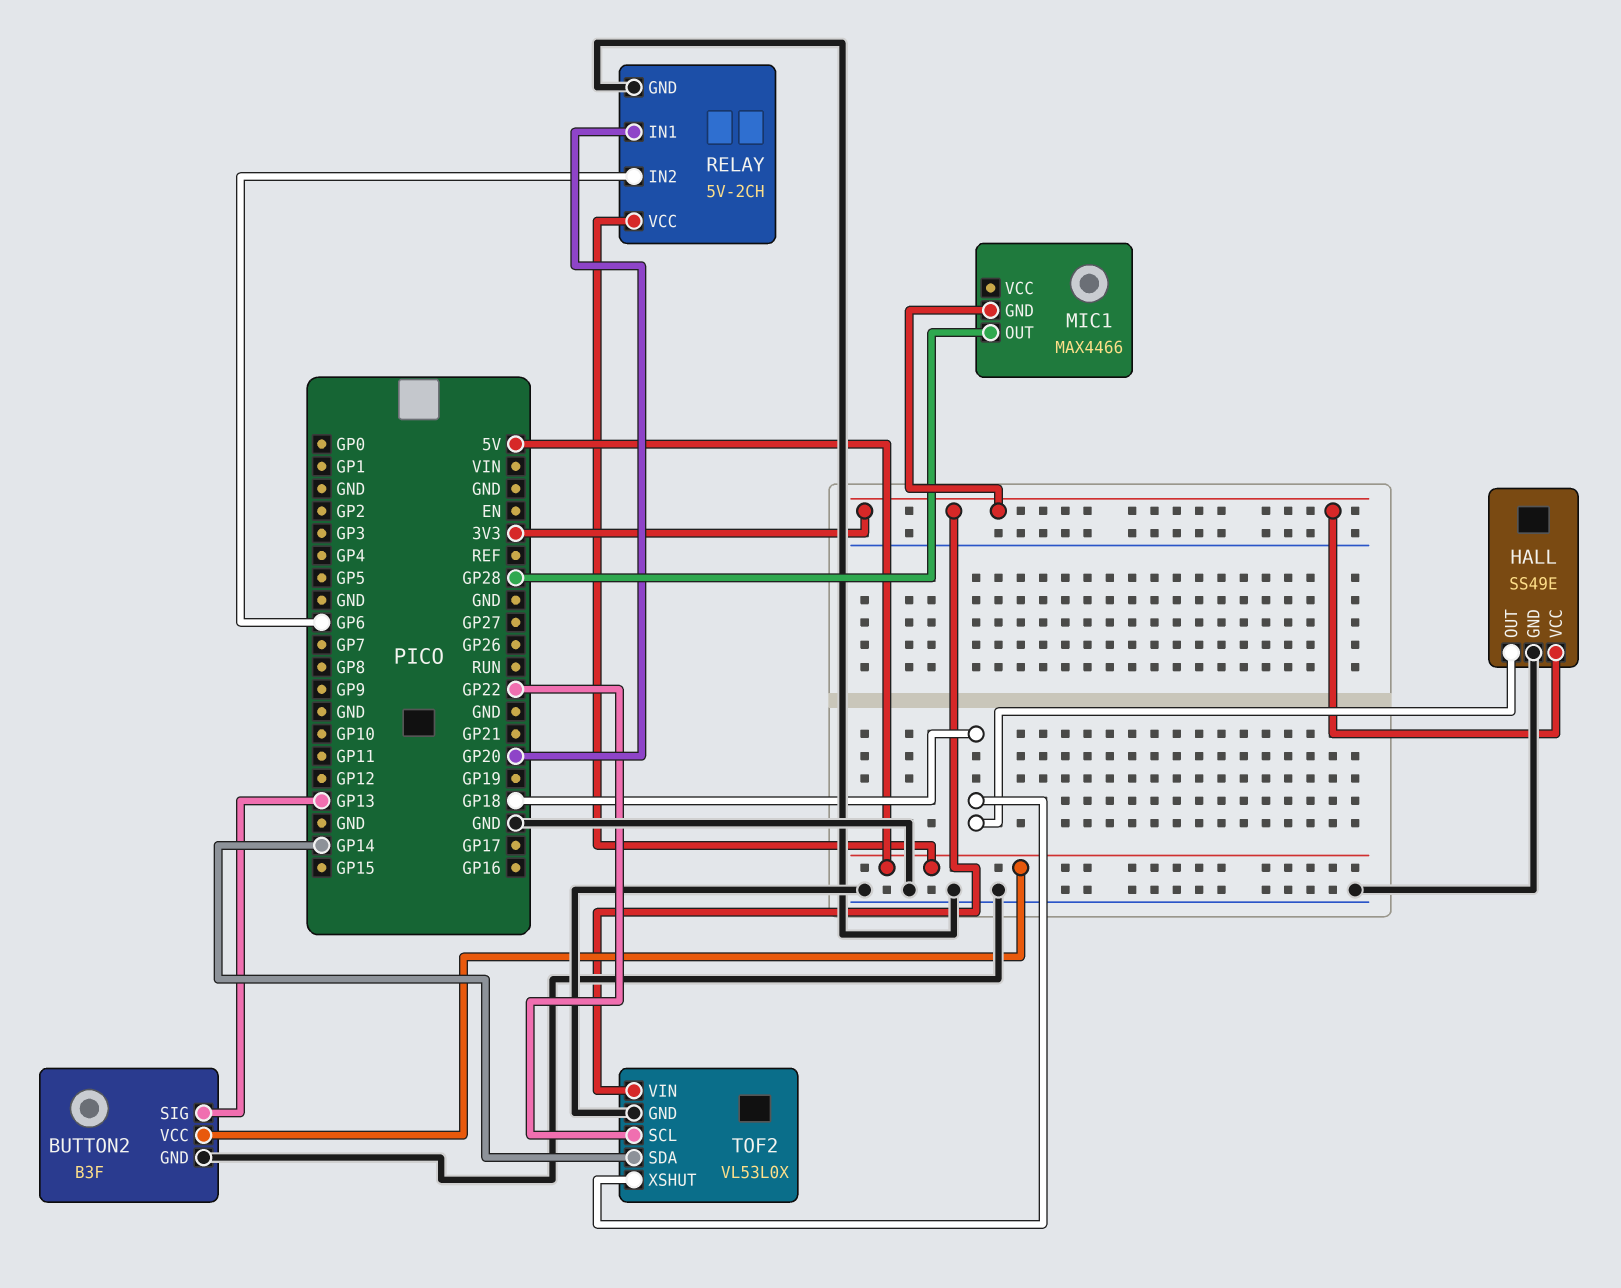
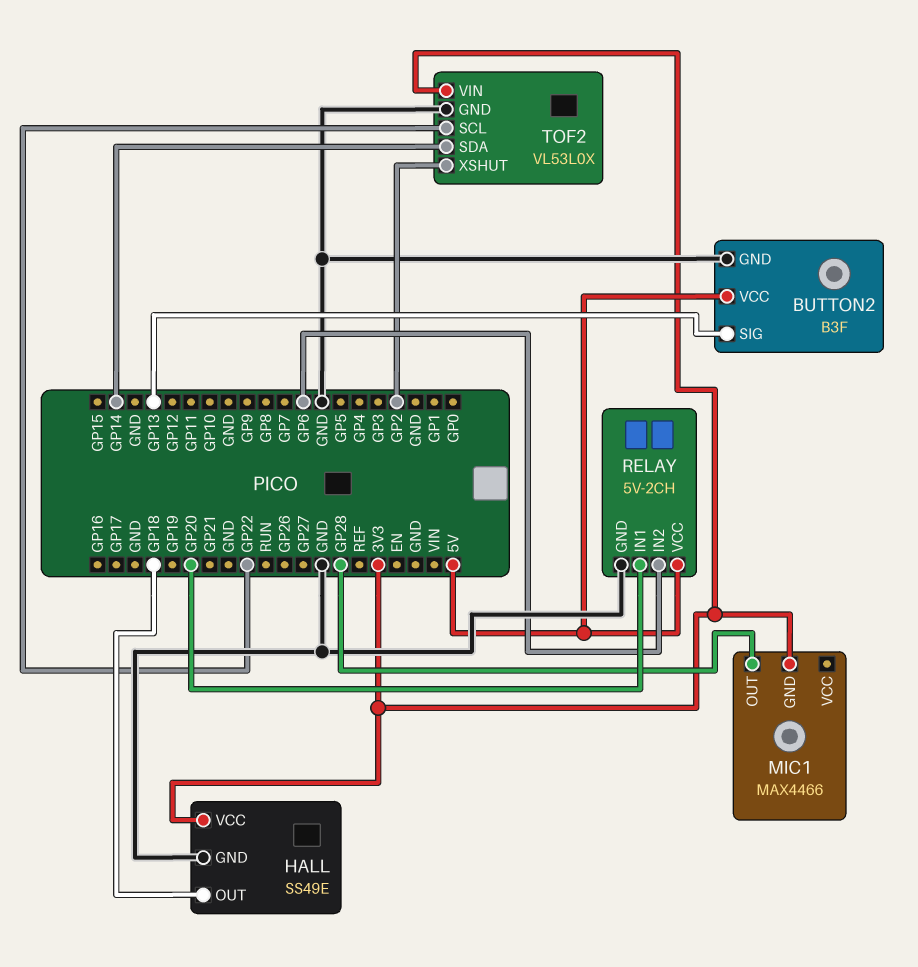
TOF2 pin XSHUT: GP18 -> GP2

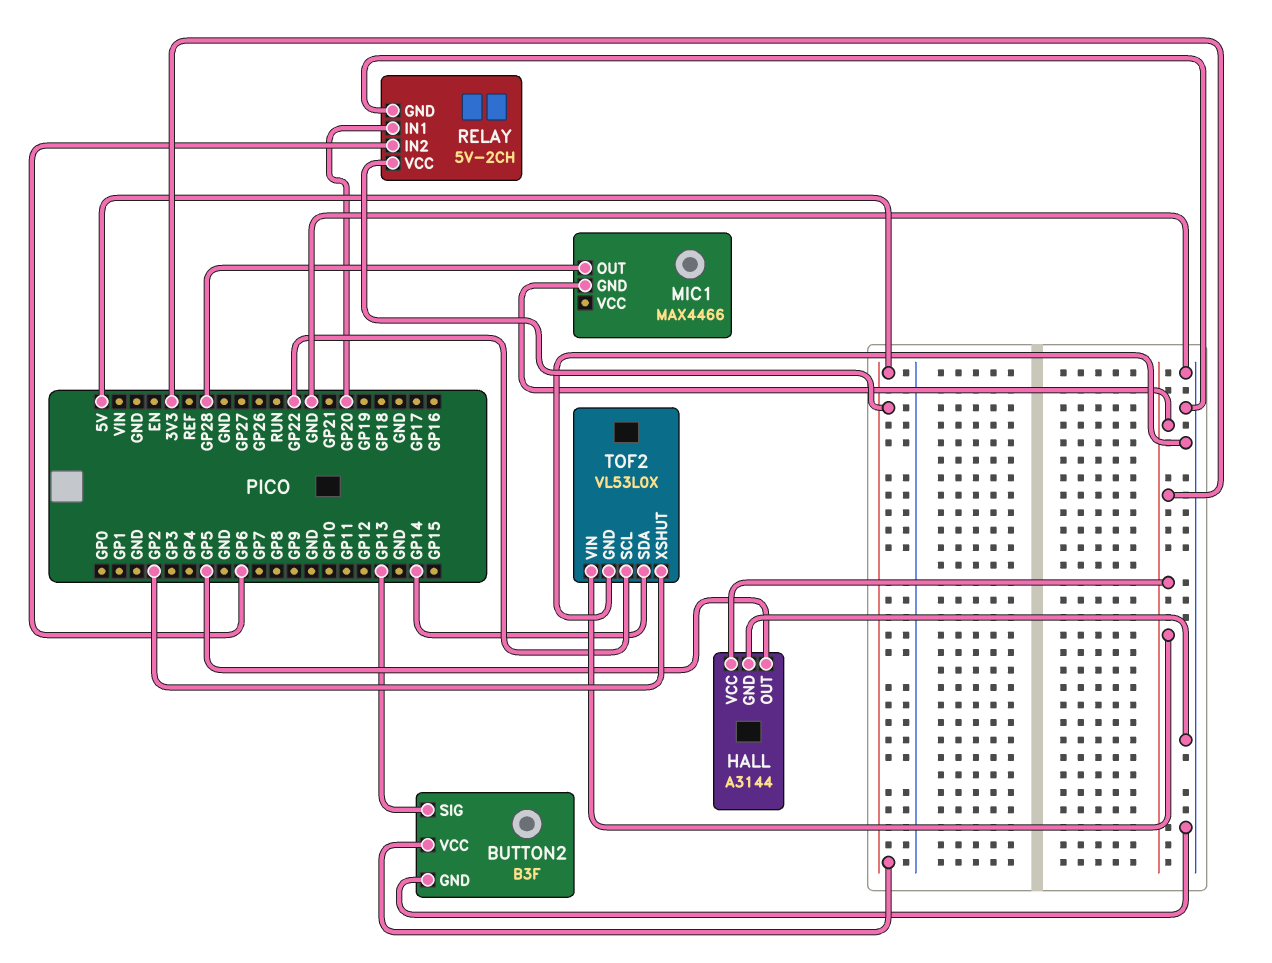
HALL: SS49E -> A3144
HALL pin OUT: GP18 -> GP5

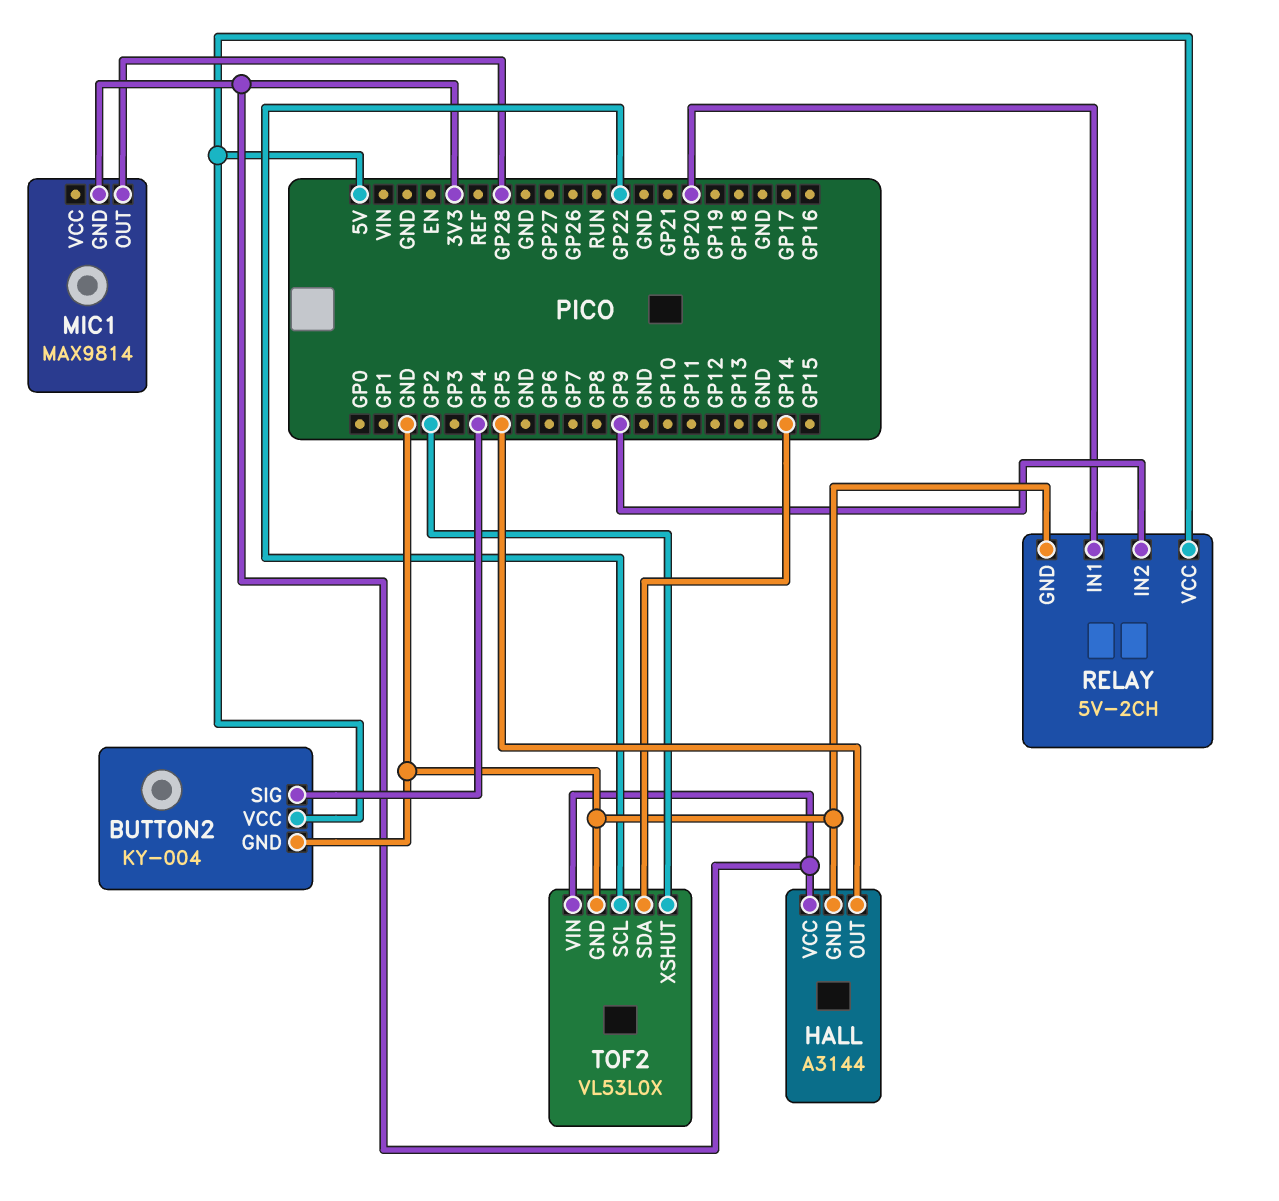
BUTTON2: B3F -> KY-004
BUTTON2 pin SIG: GP13 -> GP4
MIC1: MAX4466 -> MAX9814
RELAY pin IN2: GP6 -> GP9

